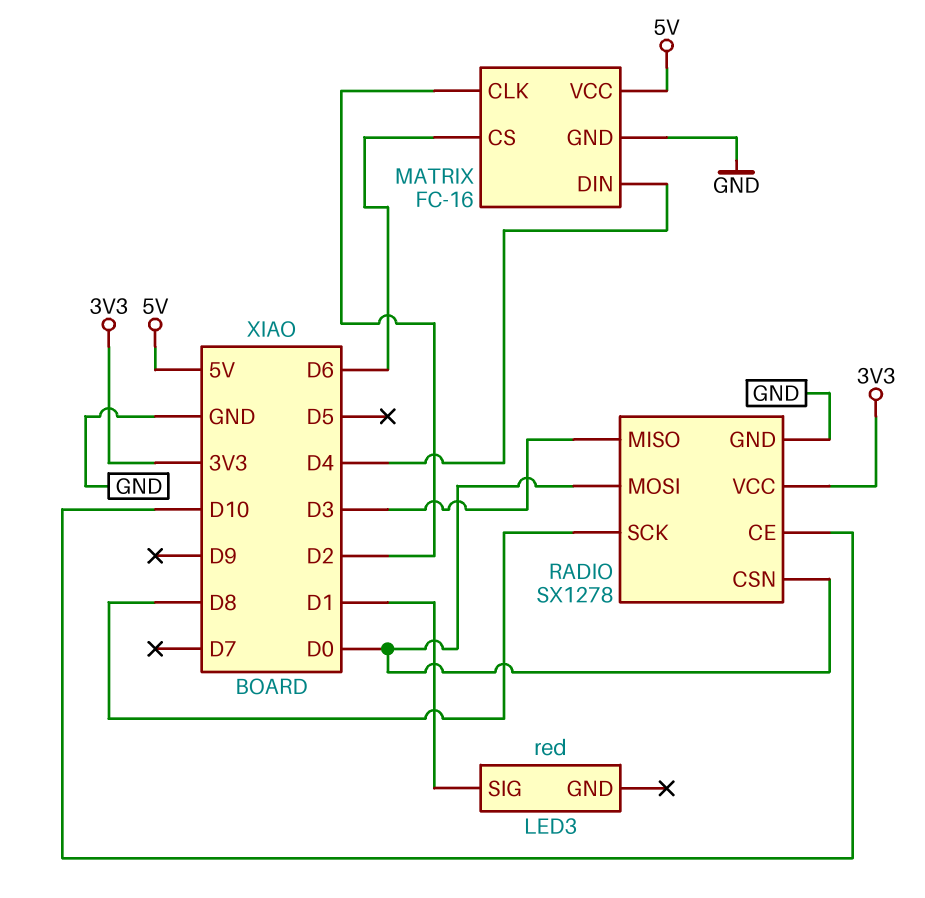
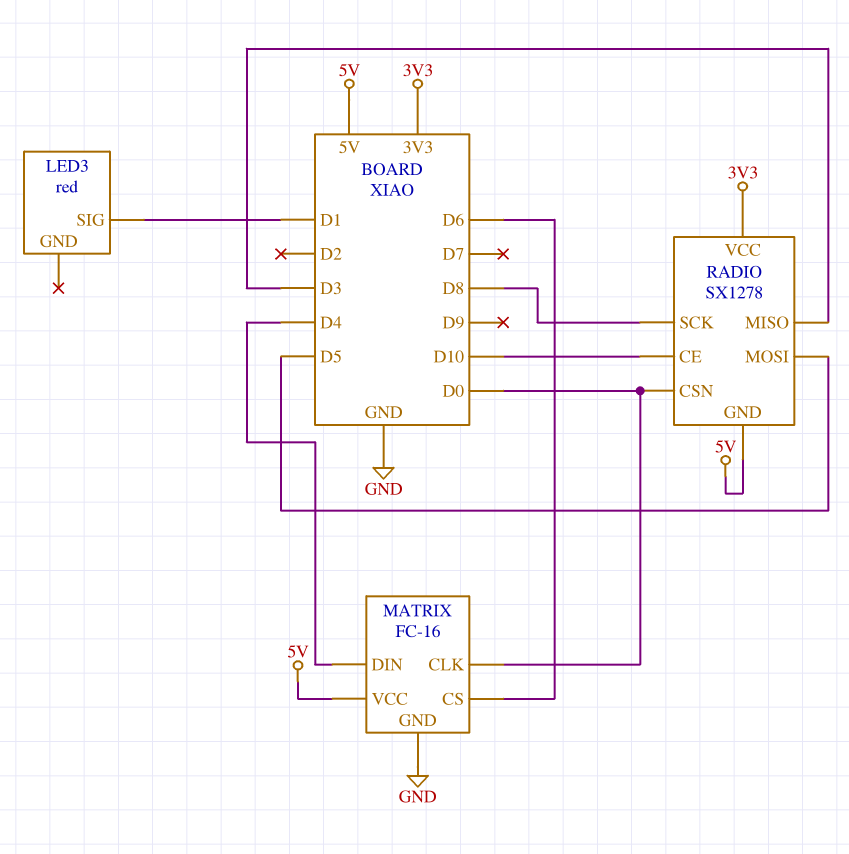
MATRIX pin CLK: D2 -> D0
RADIO pin GND: GND -> 5V
RADIO pin MOSI: D0 -> D5

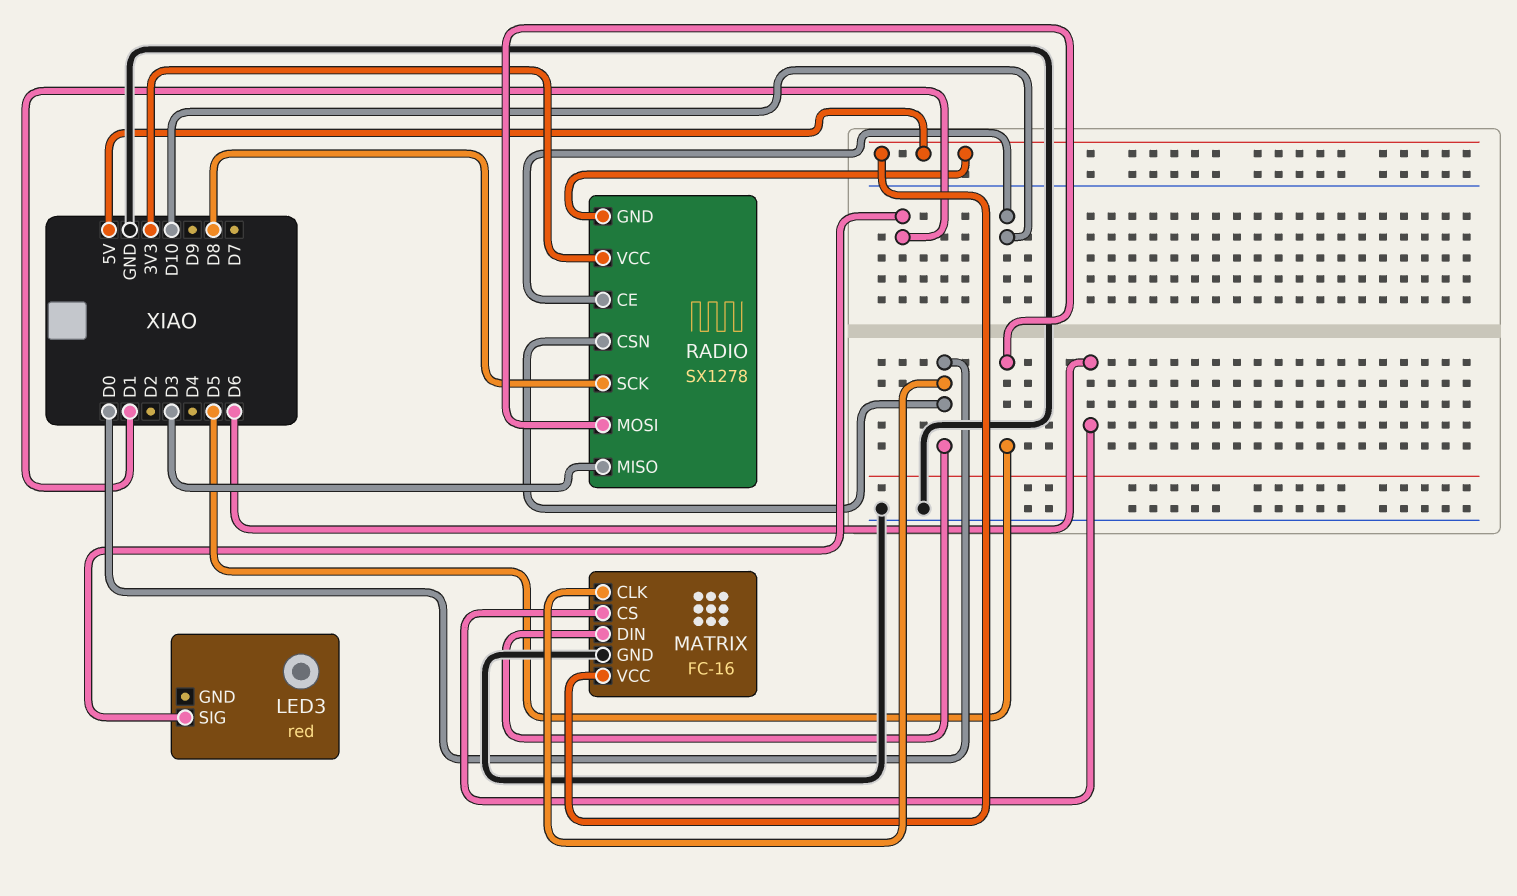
MATRIX pin DIN: D4 -> D0

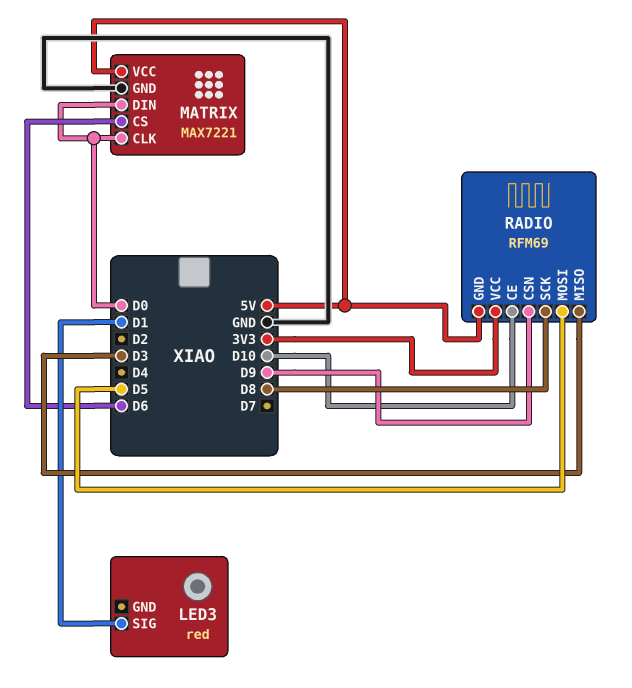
MATRIX: FC-16 -> MAX7221
RADIO: SX1278 -> RFM69
RADIO pin CSN: D0 -> D9

